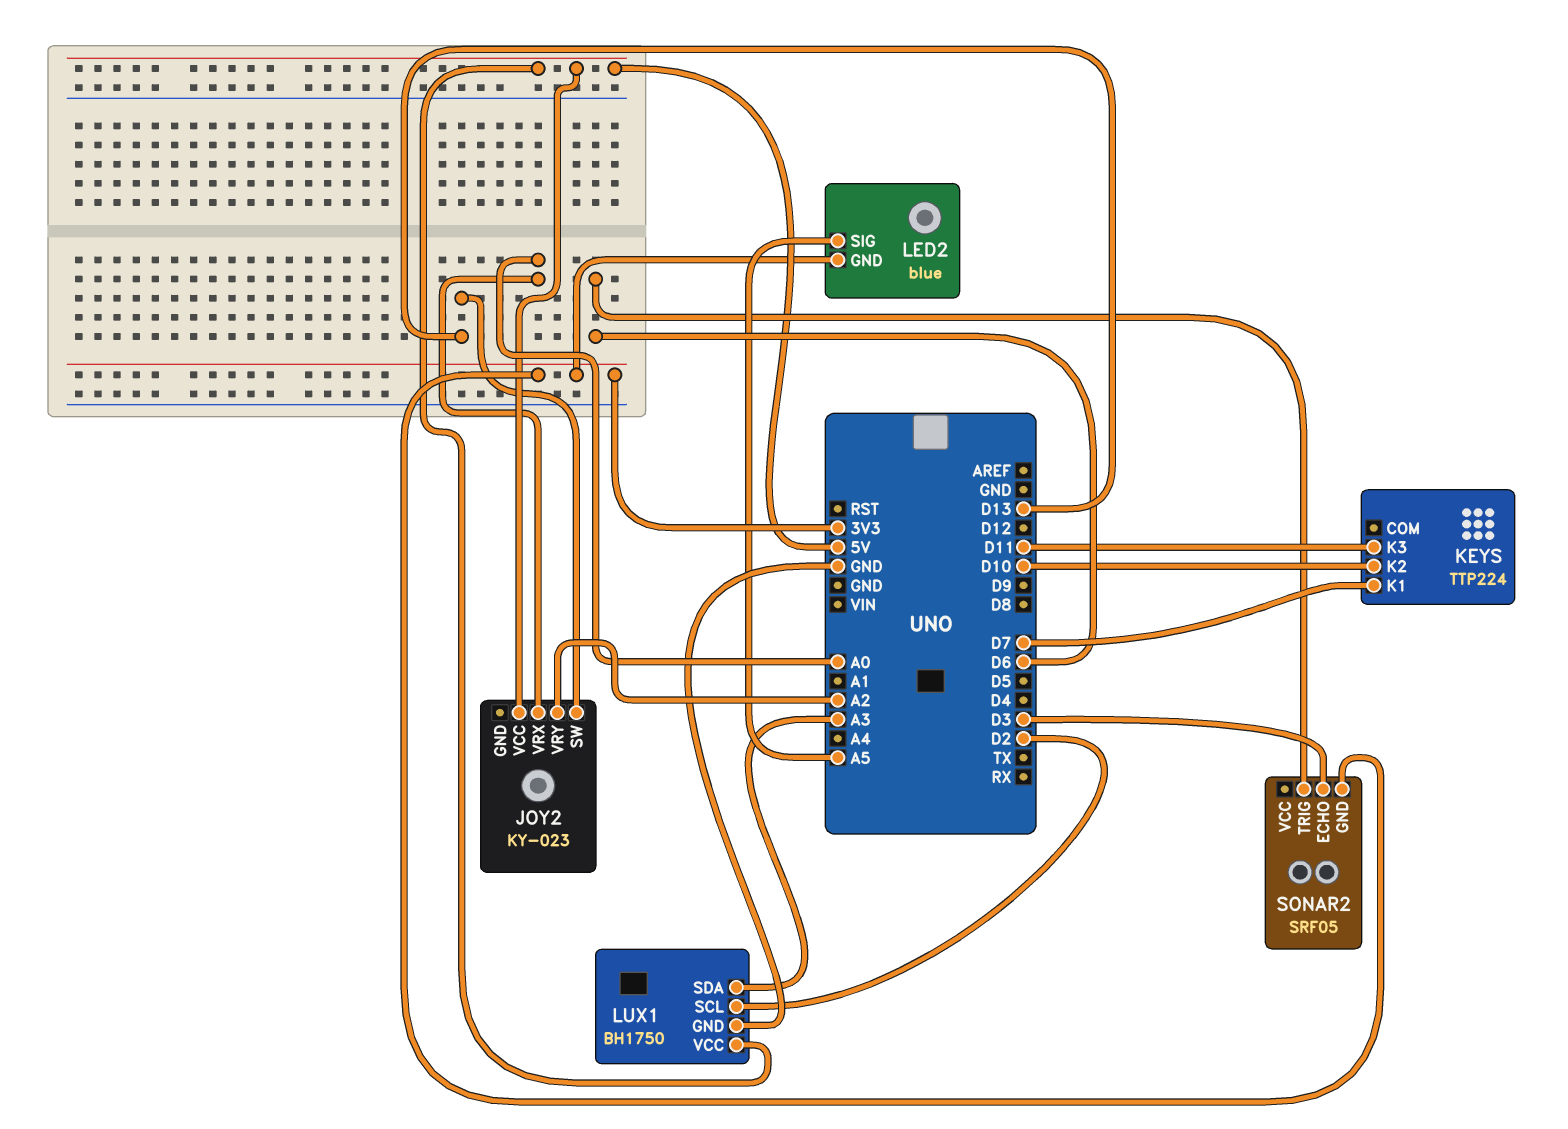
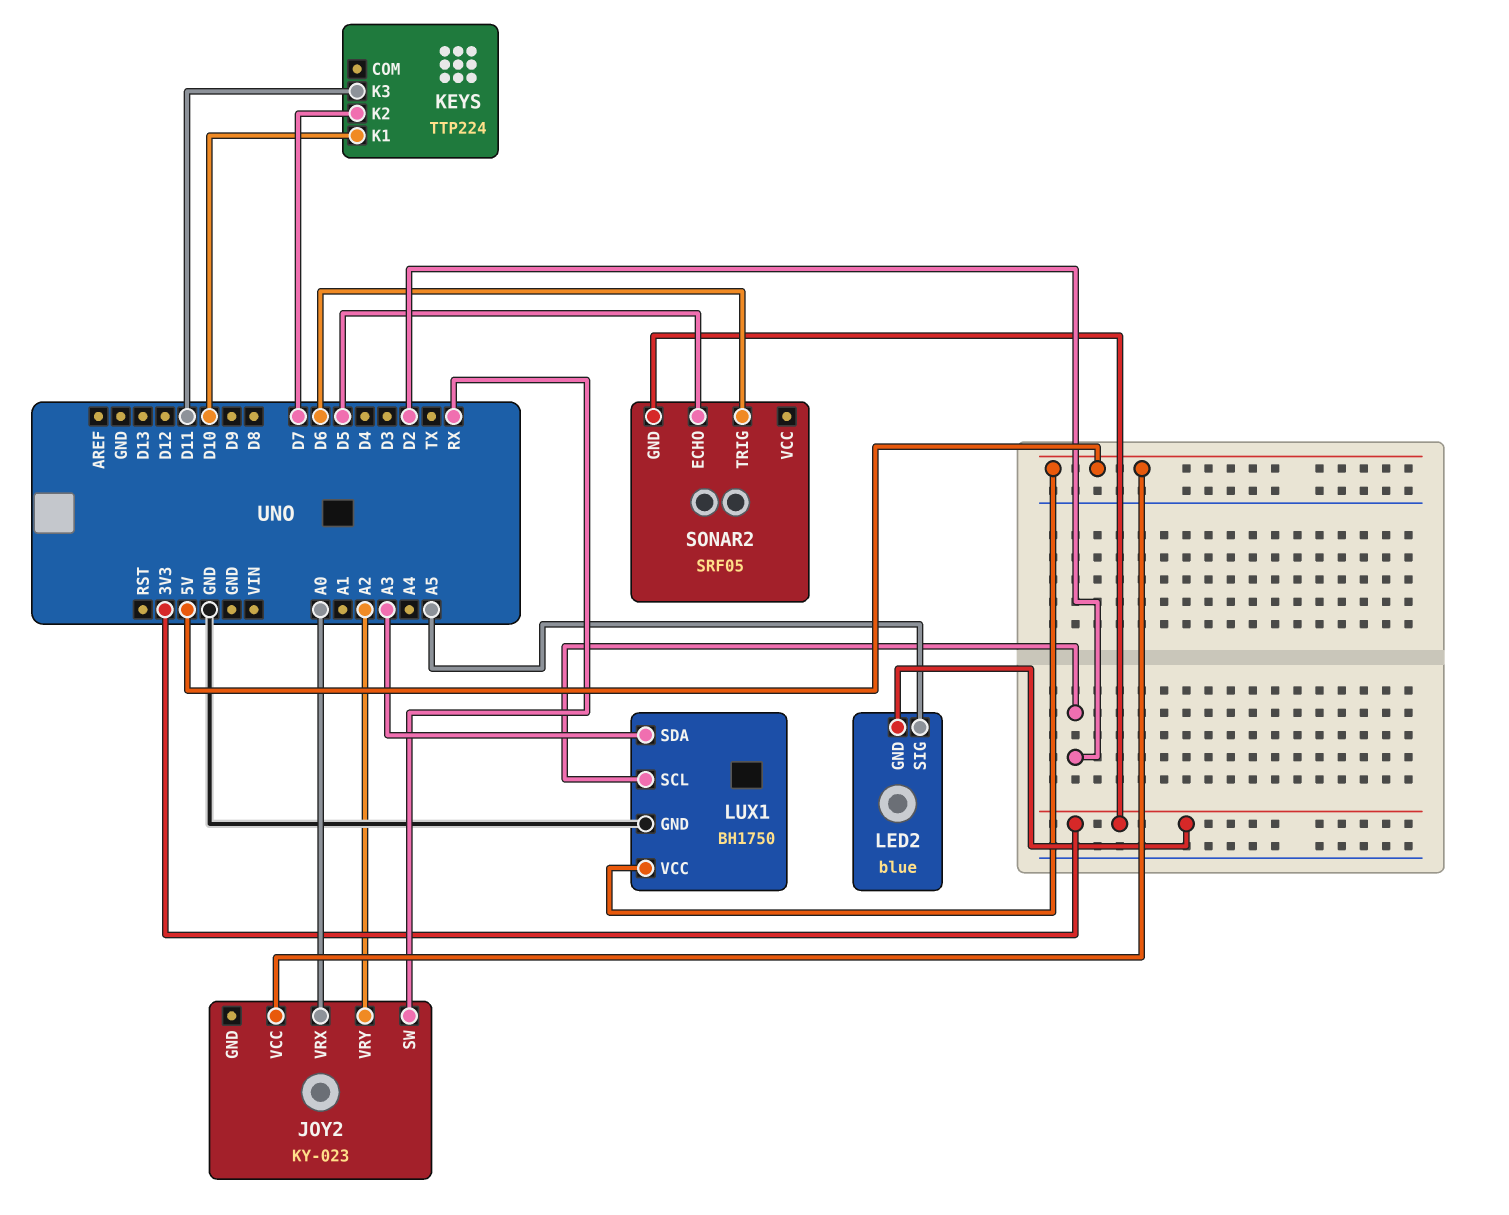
JOY2 pin SW: D13 -> RX
KEYS pin K1: D7 -> D10
KEYS pin K2: D10 -> D7
SONAR2 pin ECHO: D3 -> D5

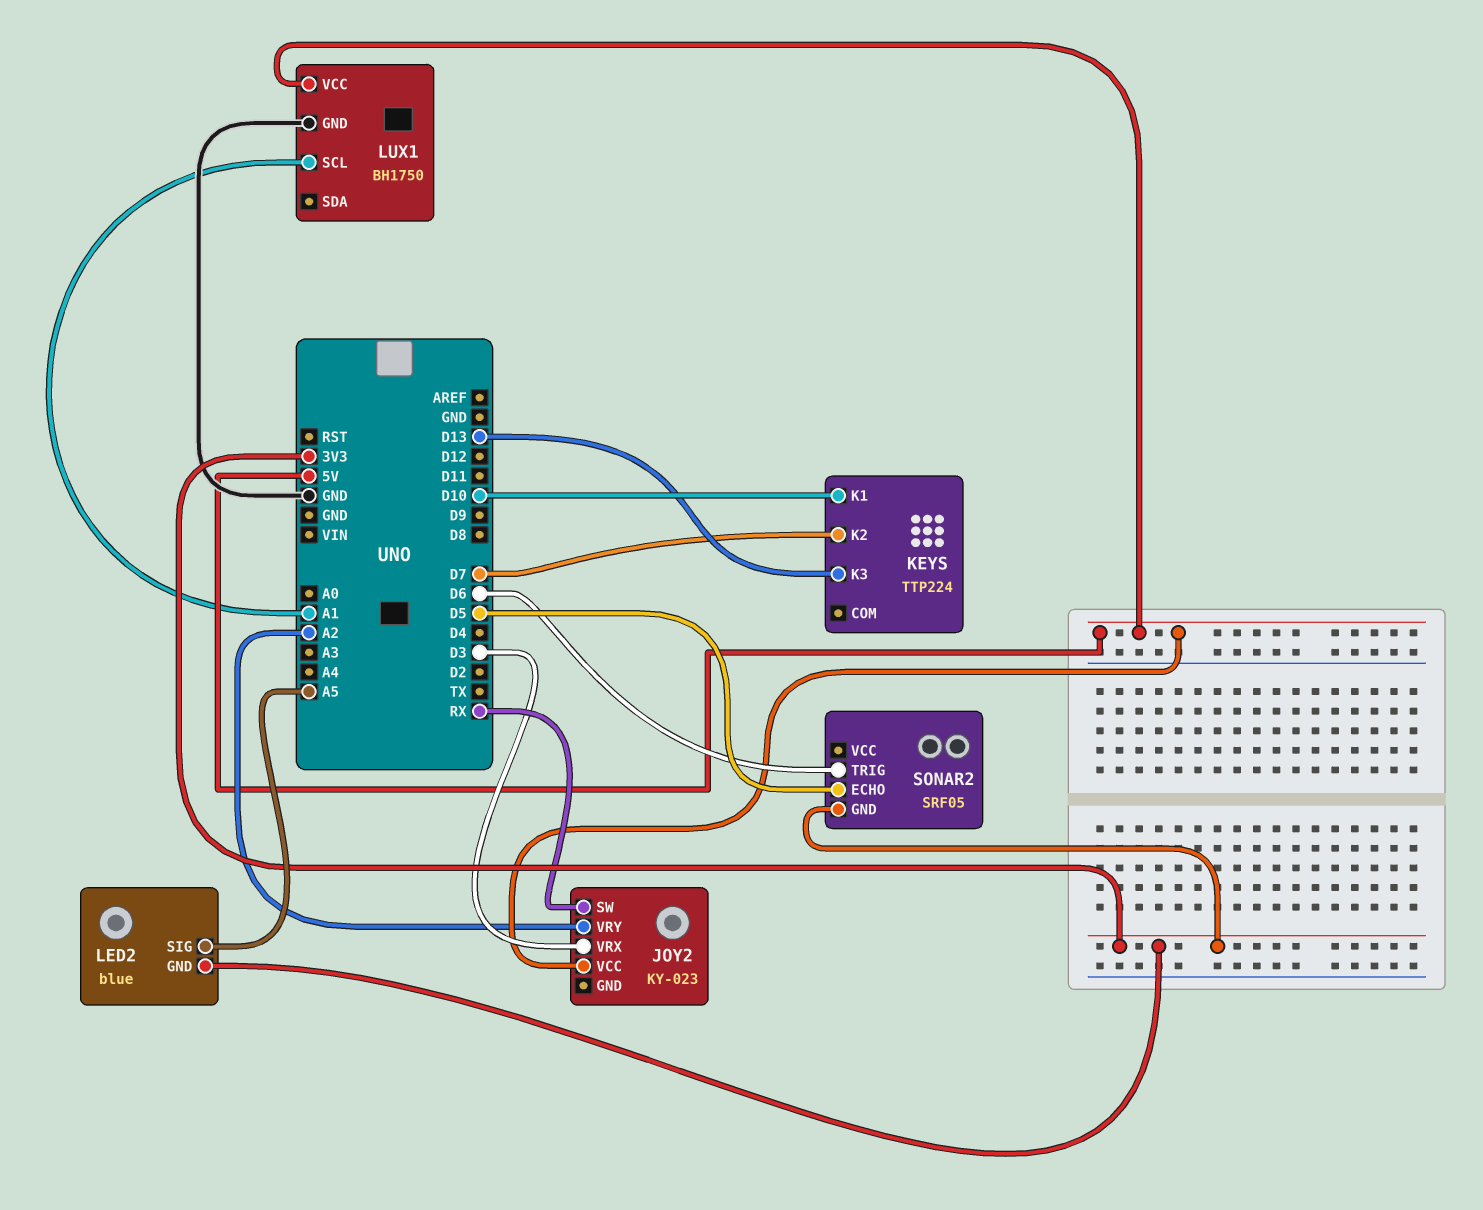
JOY2 pin VRX: A0 -> D3
KEYS pin K3: D11 -> D13
LUX1 pin SCL: D2 -> A1
LUX1 pin SDA: A3 -> none

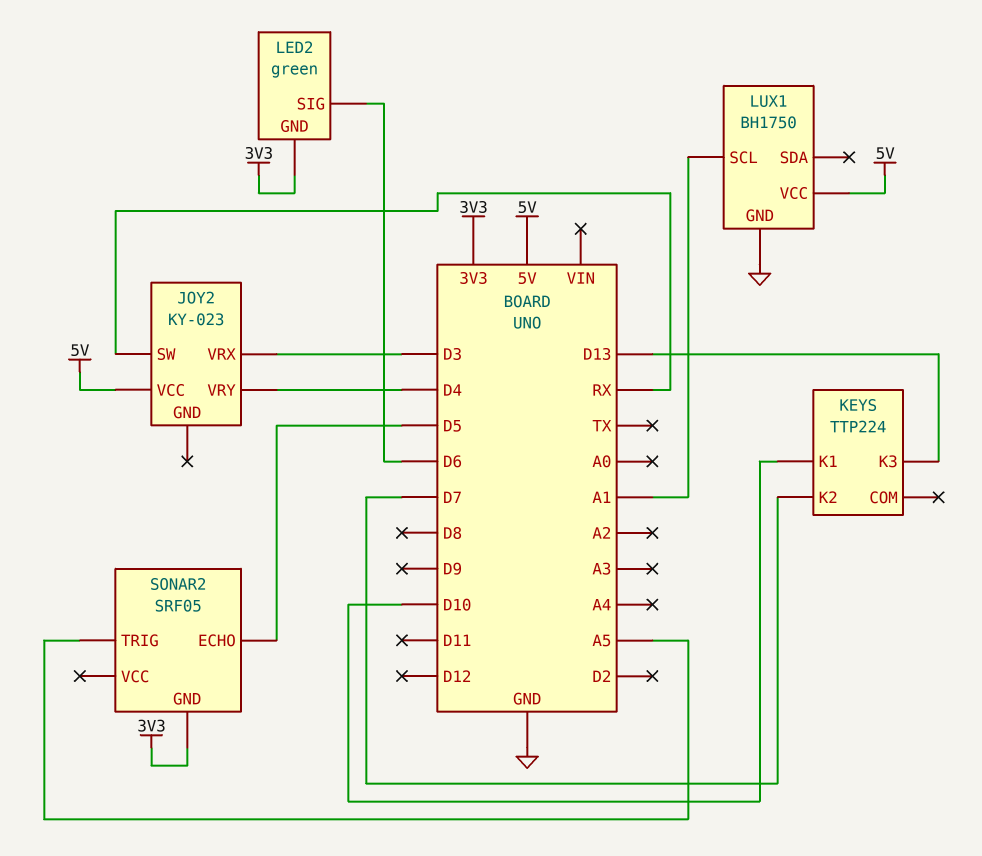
JOY2 pin VRY: A2 -> D4
LED2: blue -> green
LED2 pin SIG: A5 -> D6
SONAR2 pin TRIG: D6 -> A5

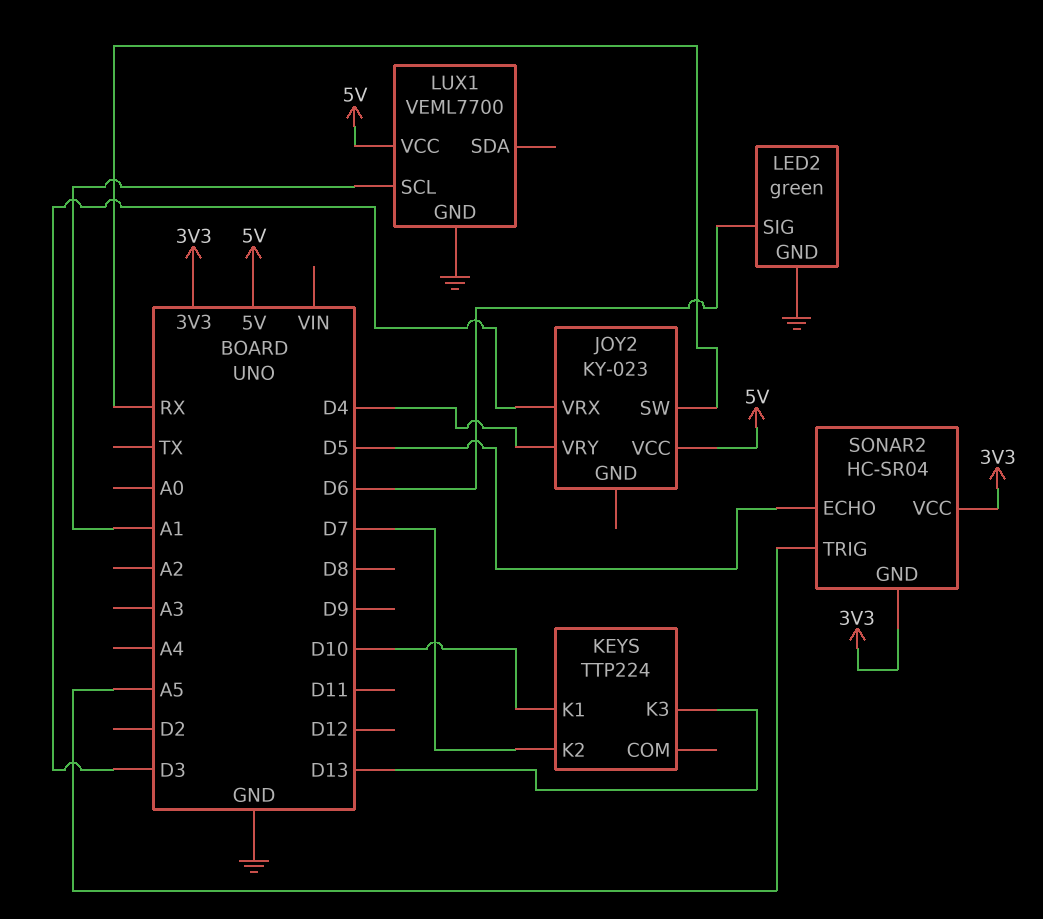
LED2 pin GND: 3V3 -> GND
LUX1: BH1750 -> VEML7700
SONAR2: SRF05 -> HC-SR04
SONAR2 pin VCC: none -> 3V3

